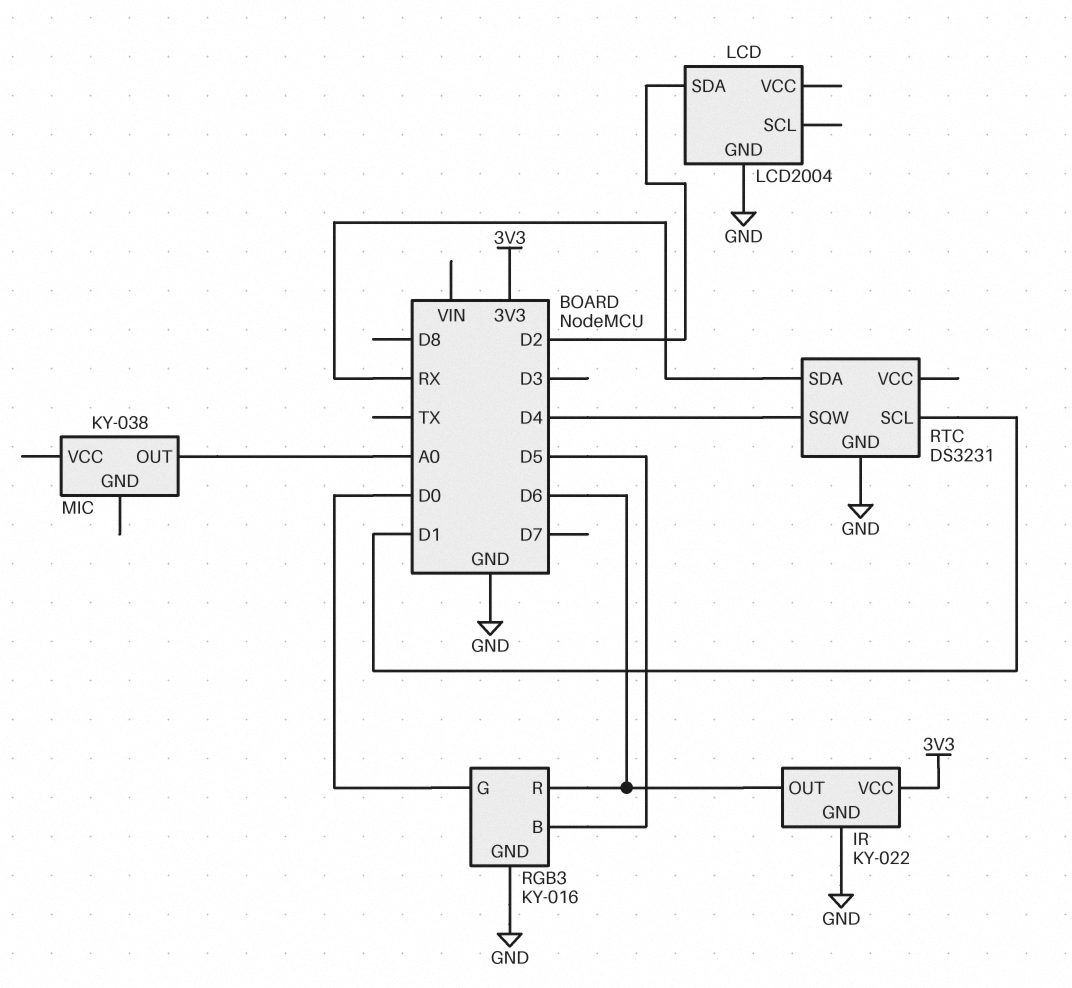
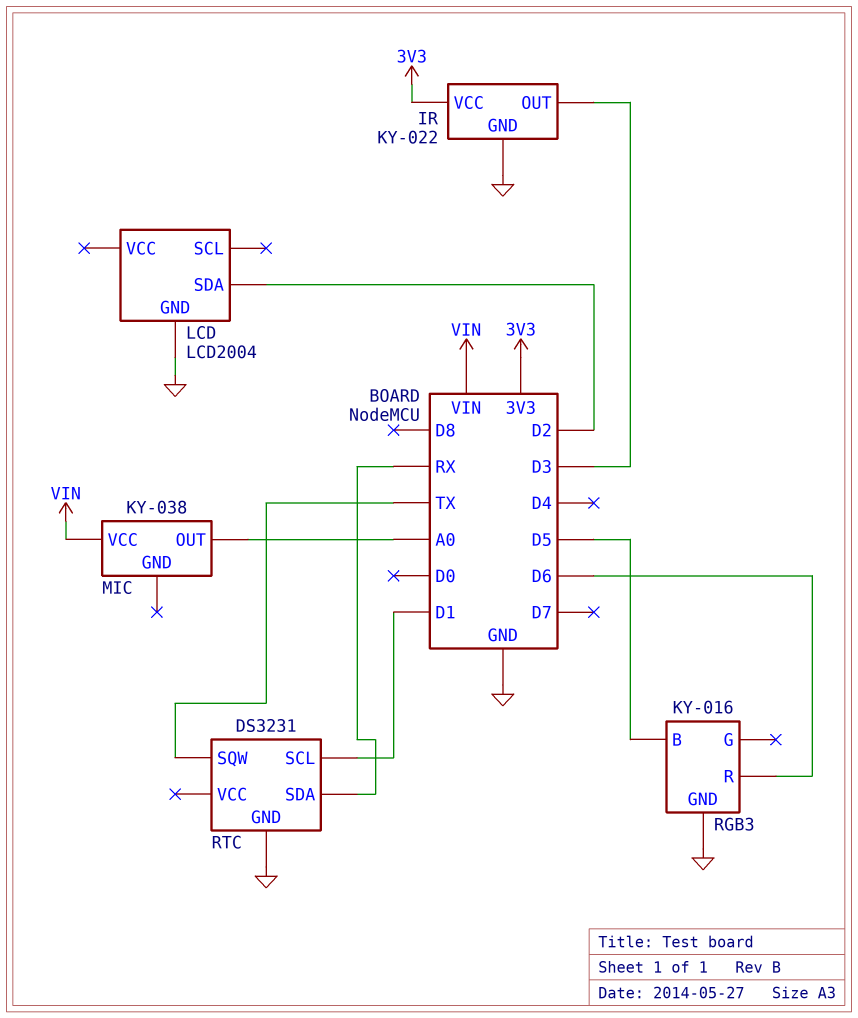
IR pin OUT: D6 -> D3
MIC pin VCC: none -> VIN
RGB3 pin G: D0 -> none
RTC pin SQW: D4 -> TX

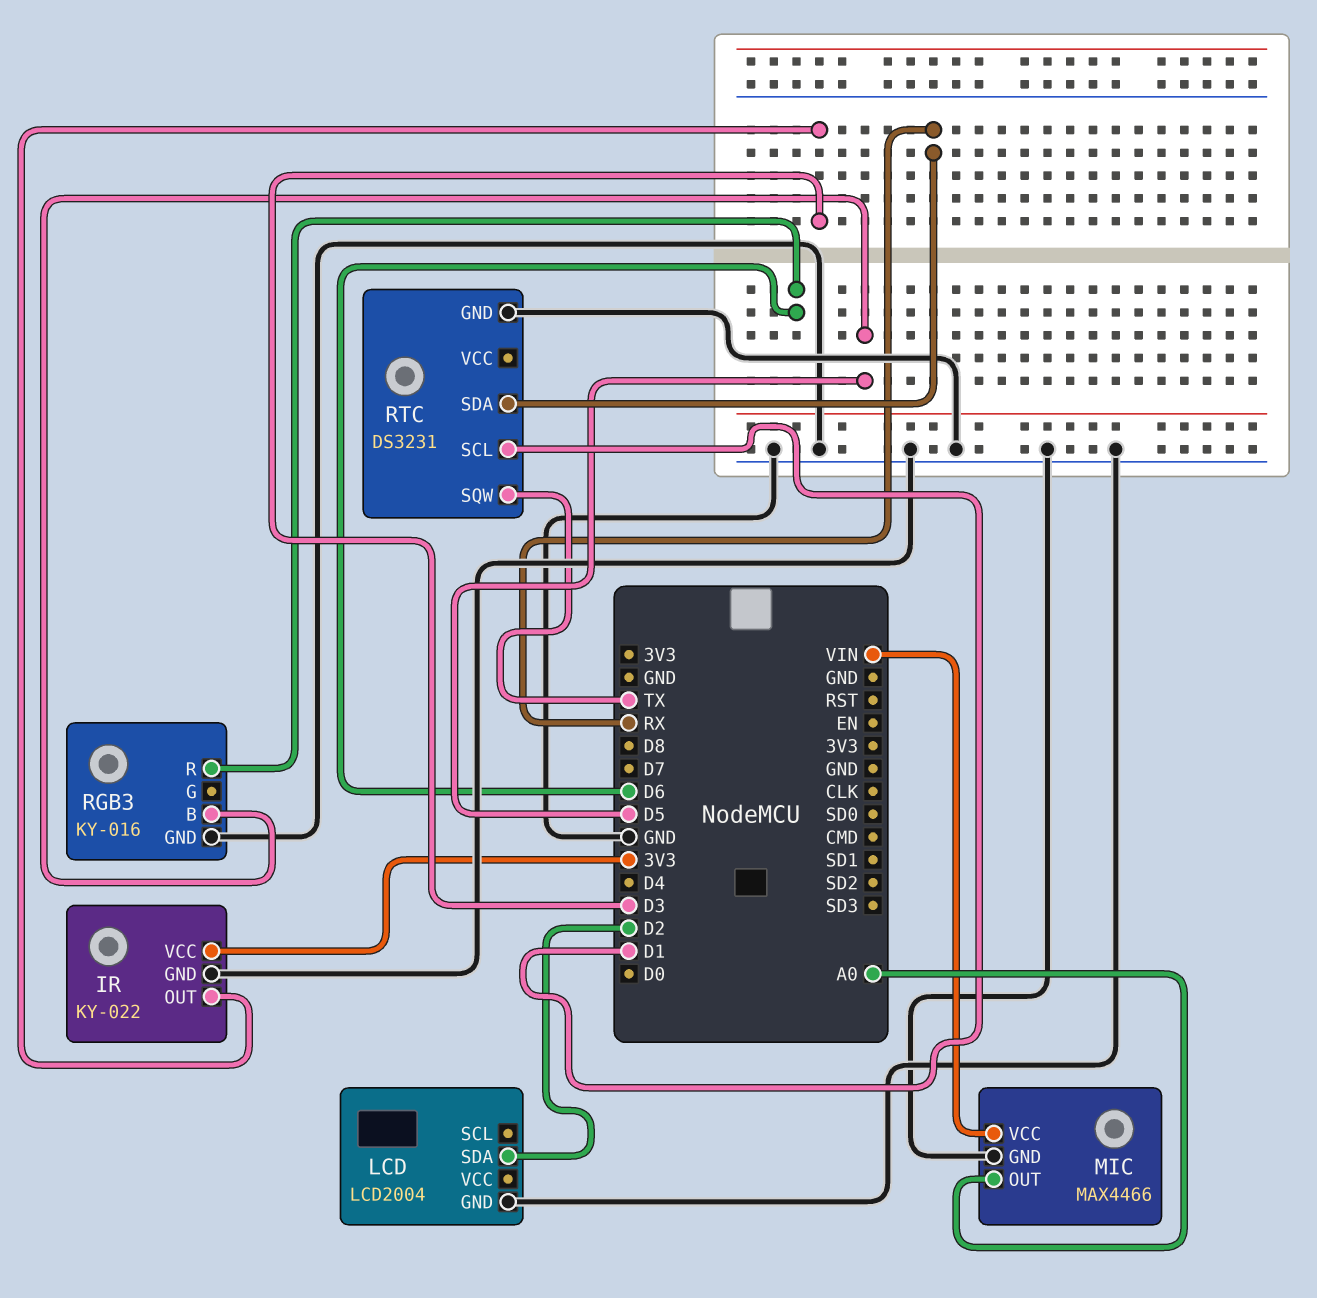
MIC: KY-038 -> MAX4466
MIC pin GND: none -> GND

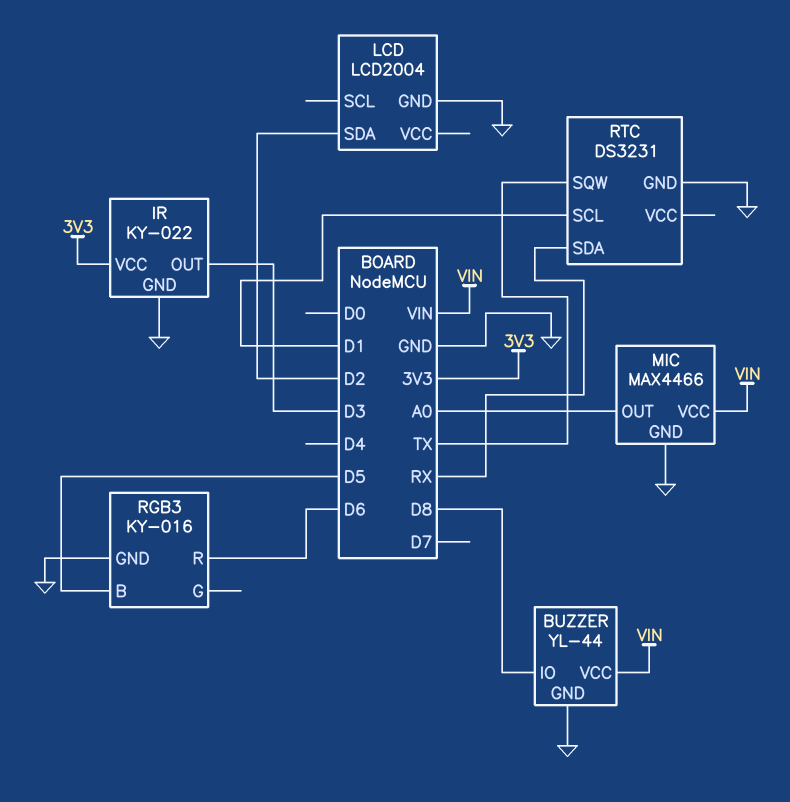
BUZZER: none -> YL-44
BUZZER pin GND: none -> GND
BUZZER pin IO: none -> D8
BUZZER pin VCC: none -> VIN

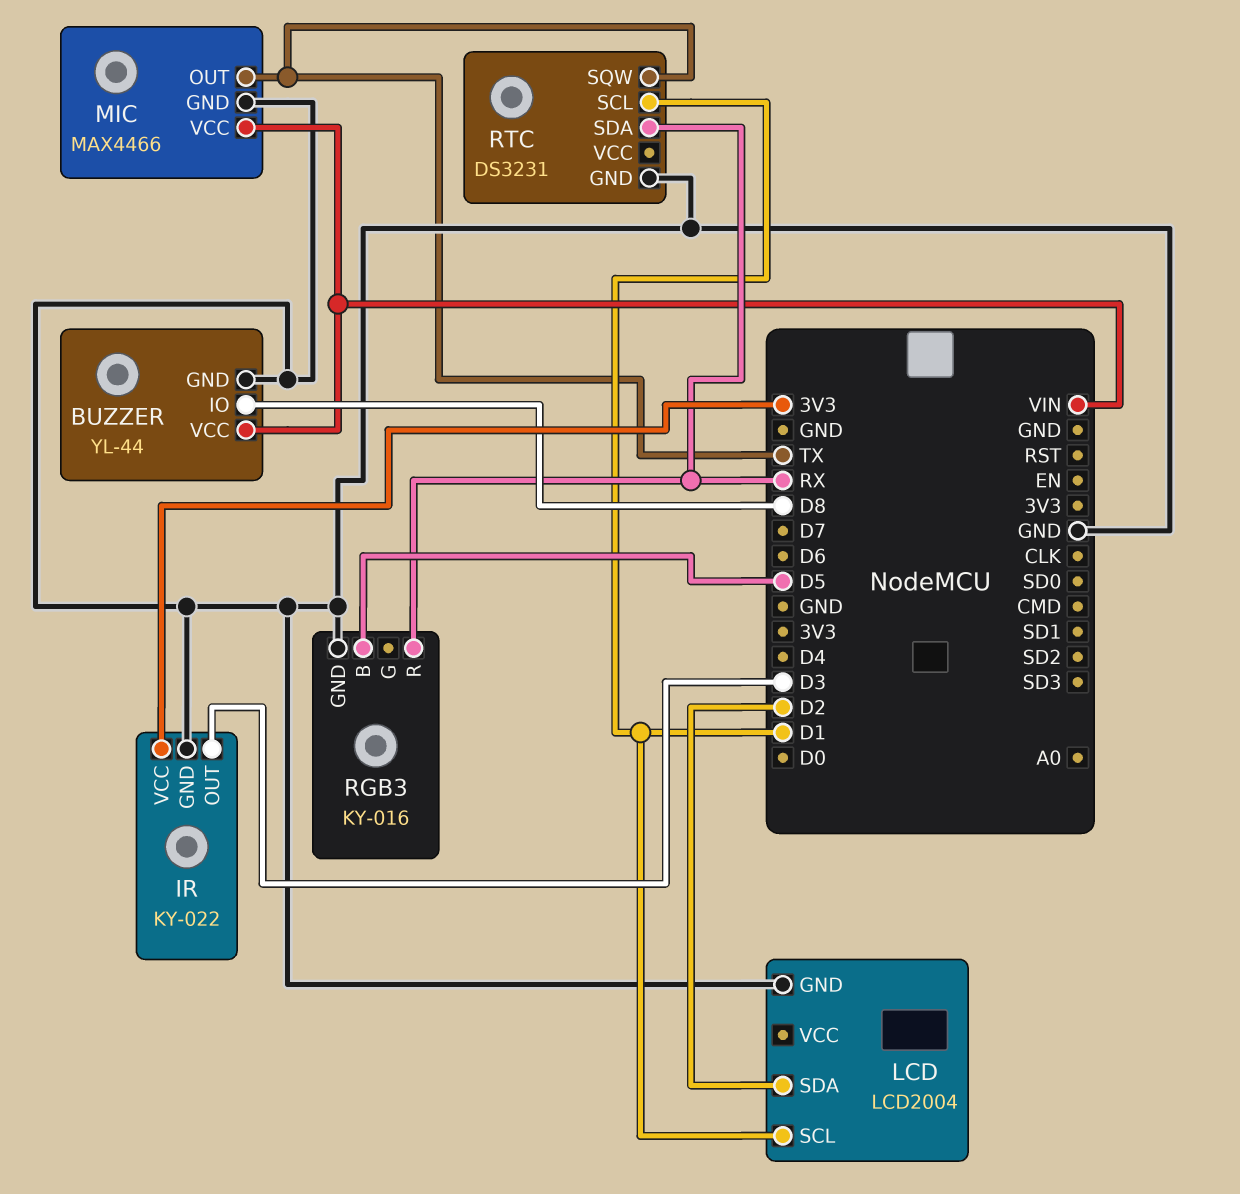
LCD pin SCL: none -> D1
MIC pin OUT: A0 -> TX
RGB3 pin R: D6 -> RX

